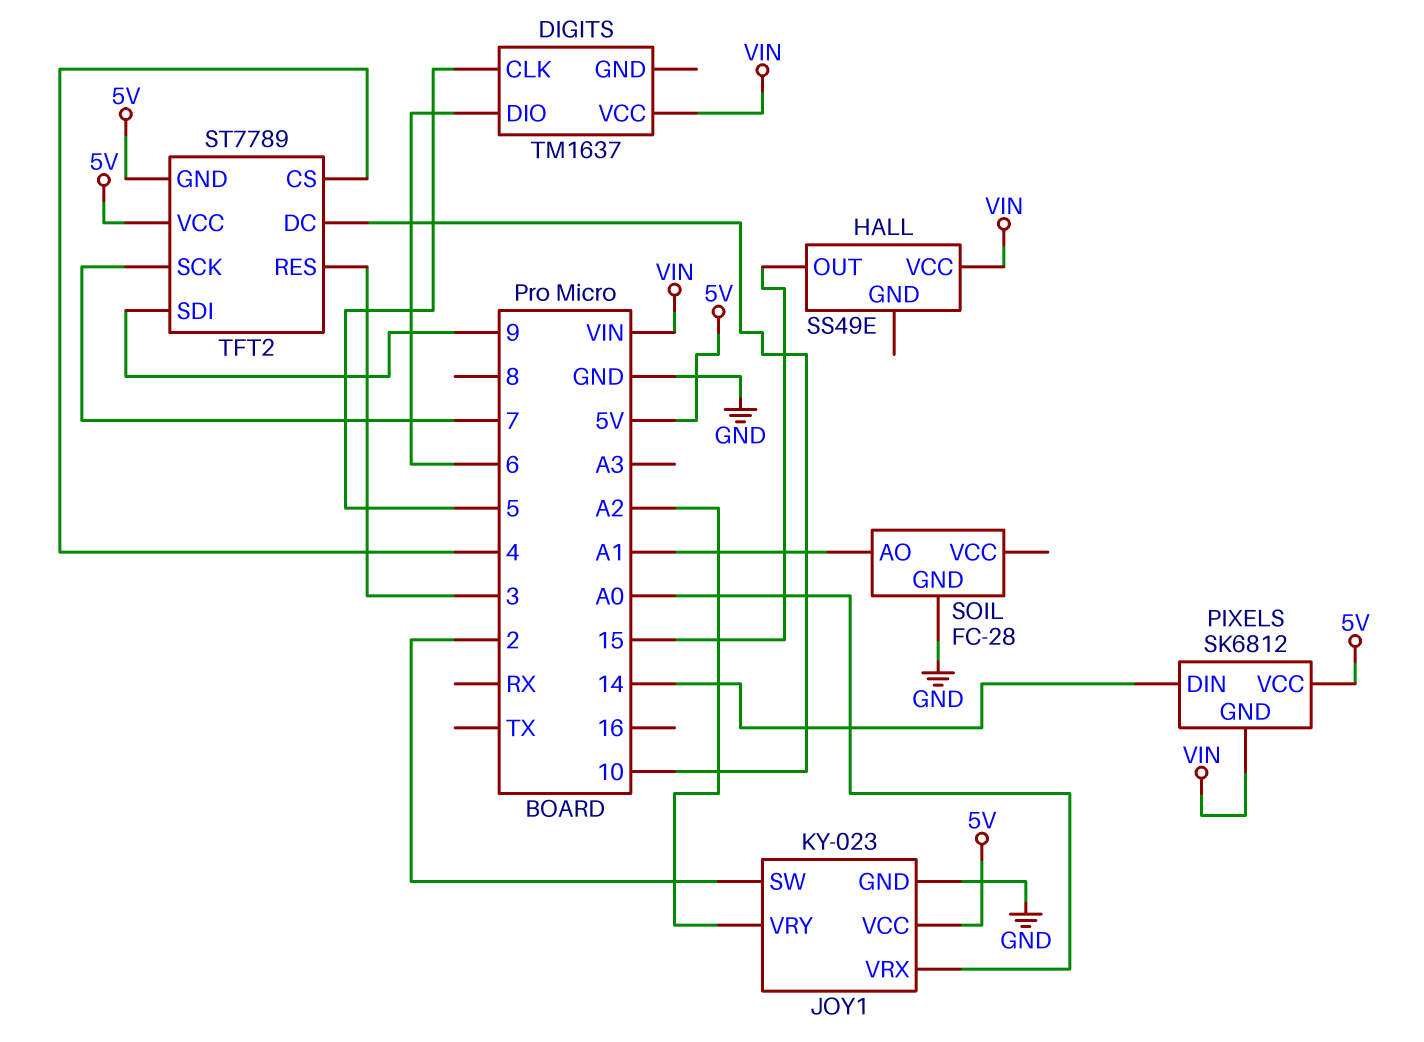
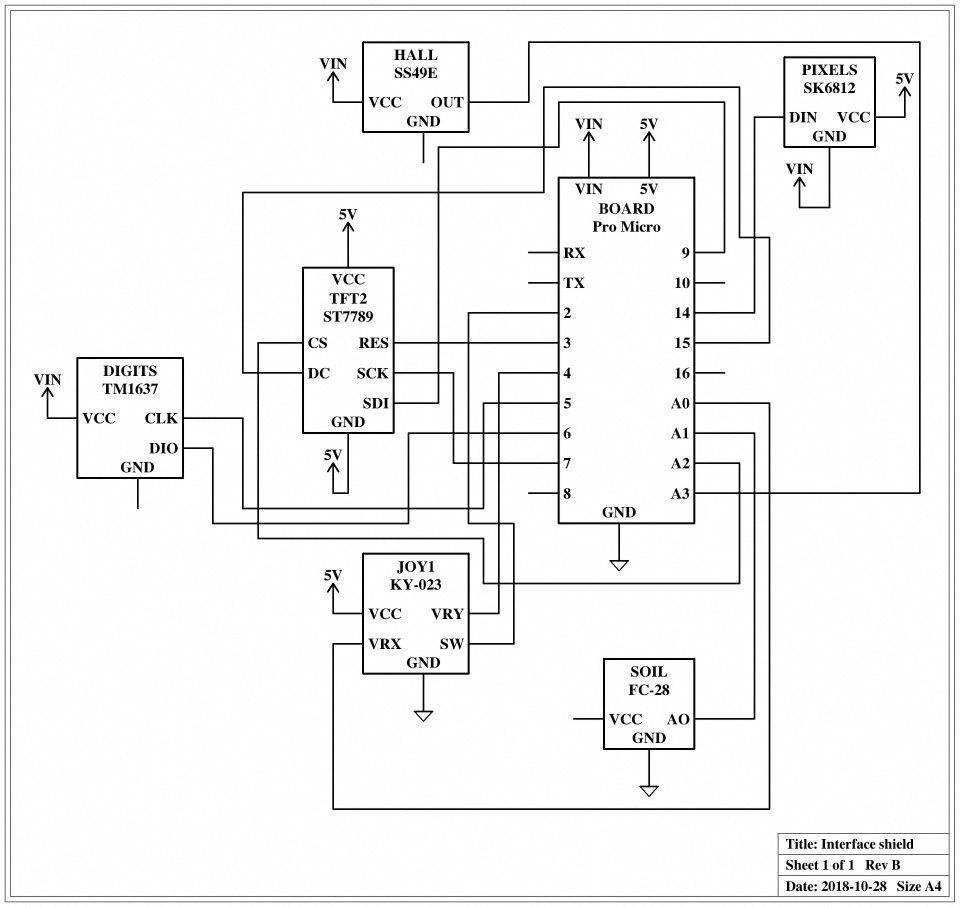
HALL pin OUT: 15 -> A3
JOY1 pin VRY: A2 -> 4
TFT2 pin CS: 4 -> A2
TFT2 pin DC: 10 -> 15

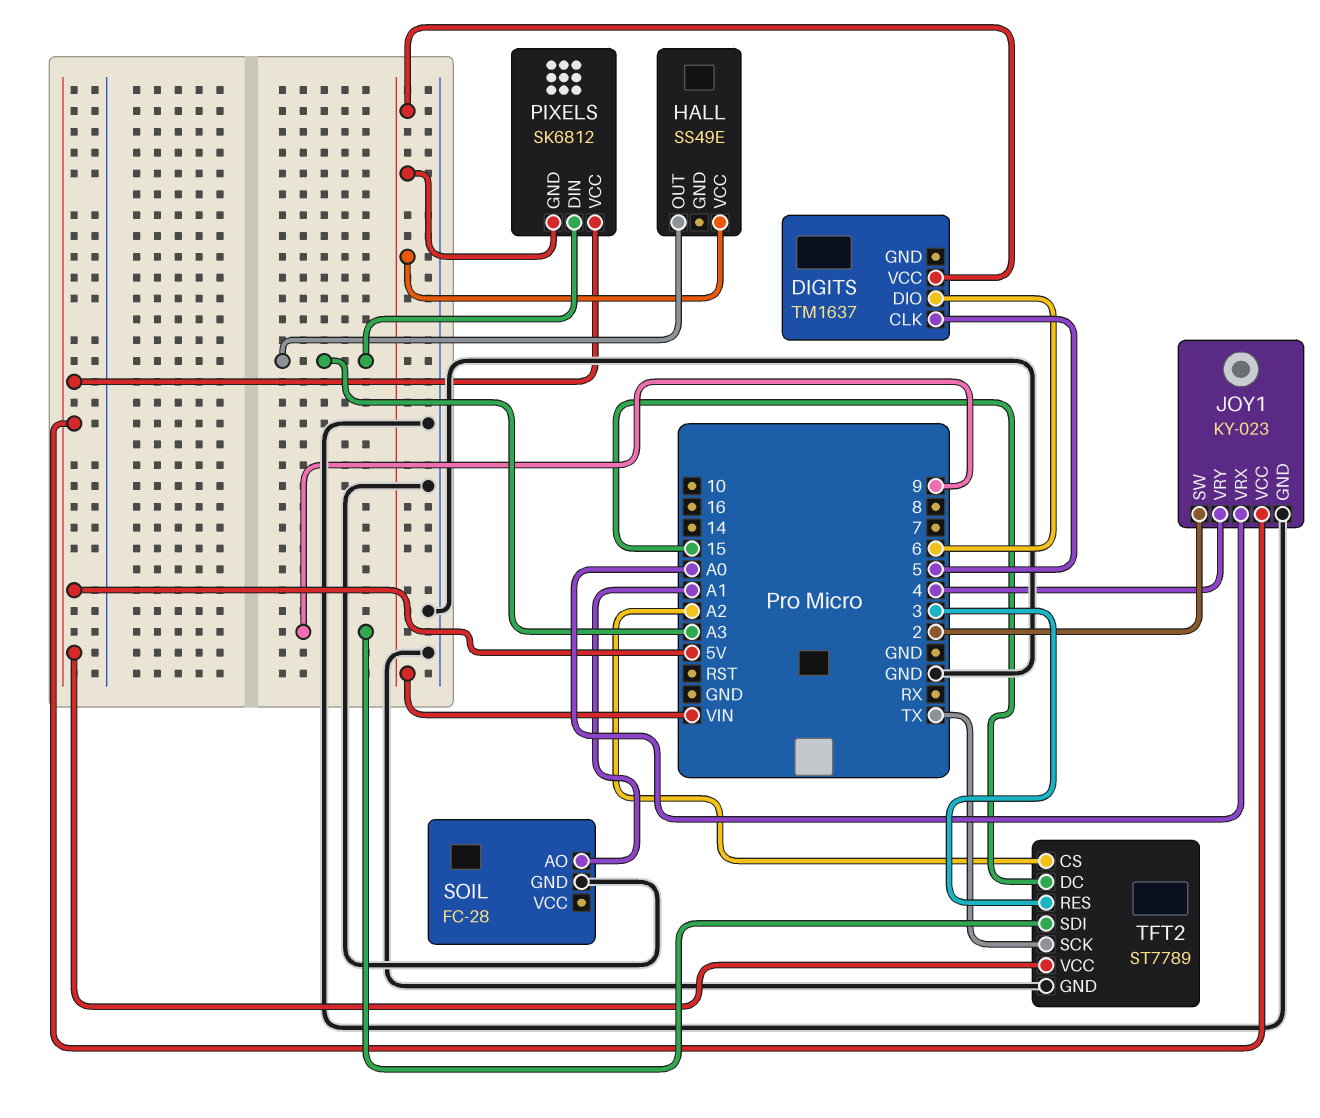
PIXELS pin DIN: 14 -> A3
TFT2 pin GND: 5V -> GND
TFT2 pin SCK: 7 -> TX

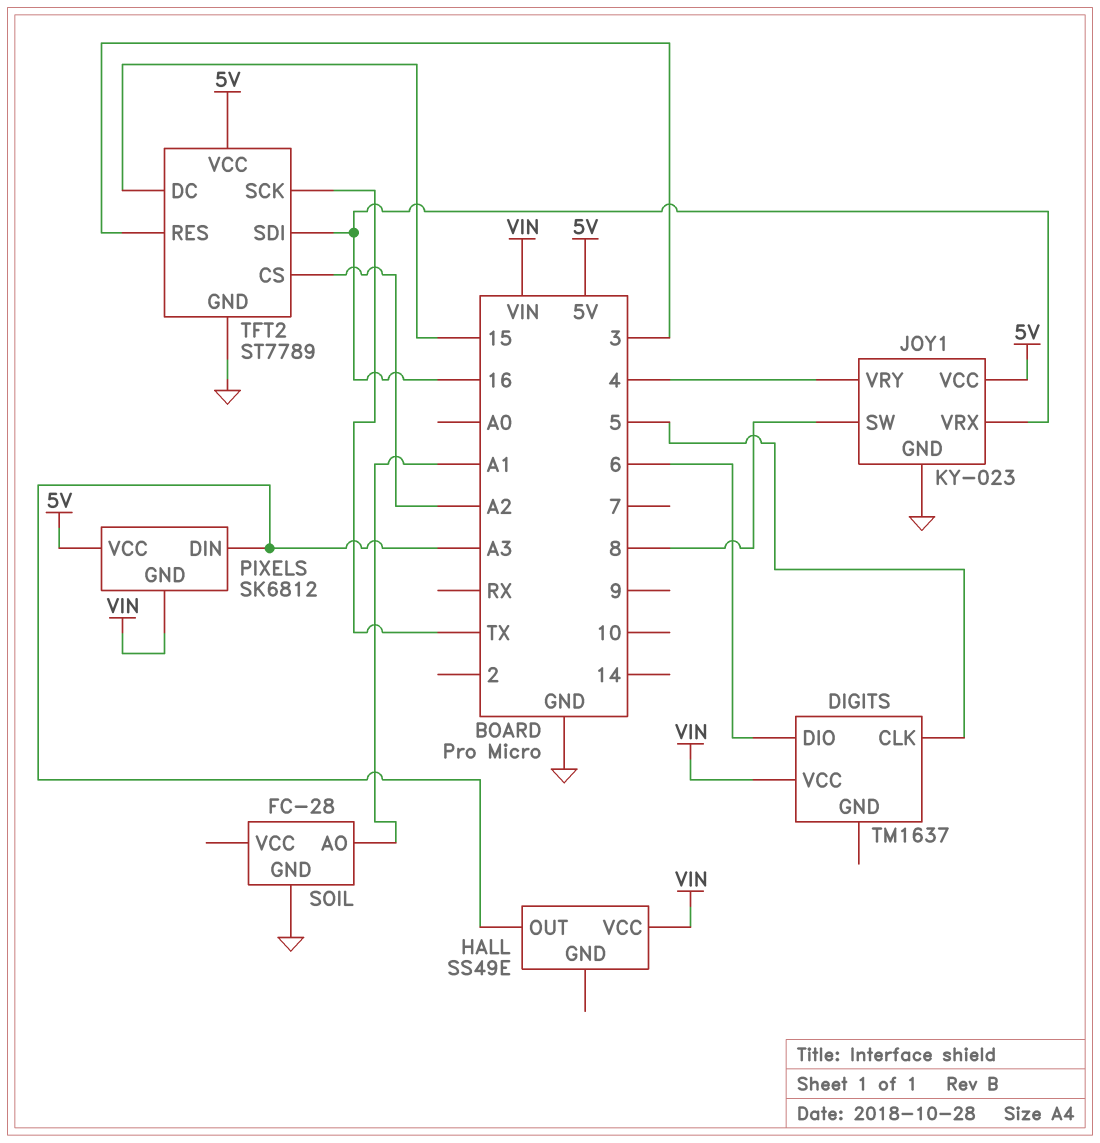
JOY1 pin SW: 2 -> 8
JOY1 pin VRX: A0 -> 16
TFT2 pin SDI: 9 -> 16

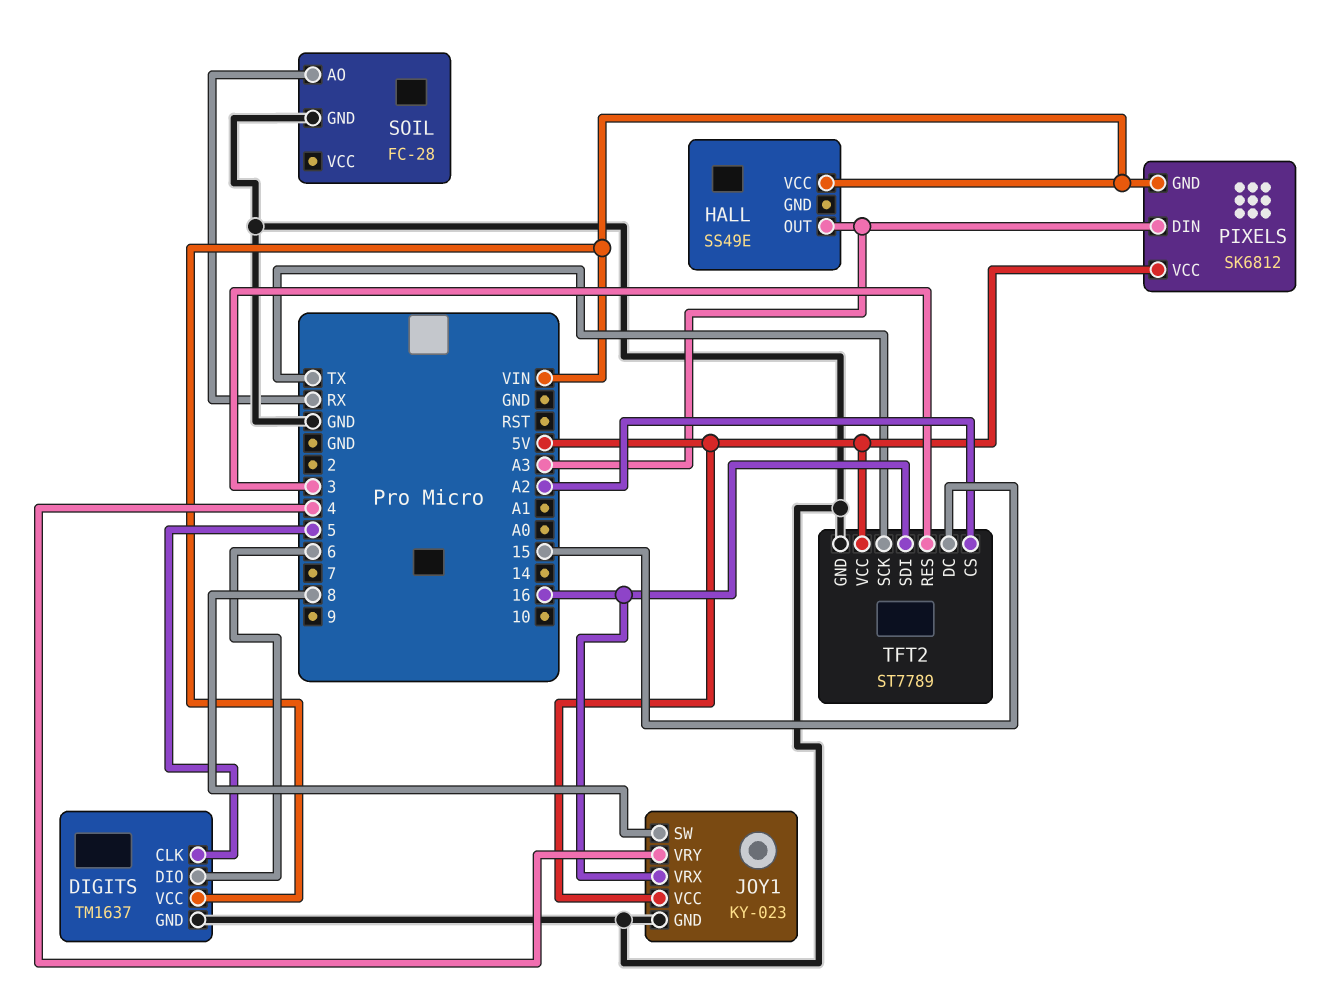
DIGITS pin GND: none -> GND
SOIL pin AO: A1 -> RX

